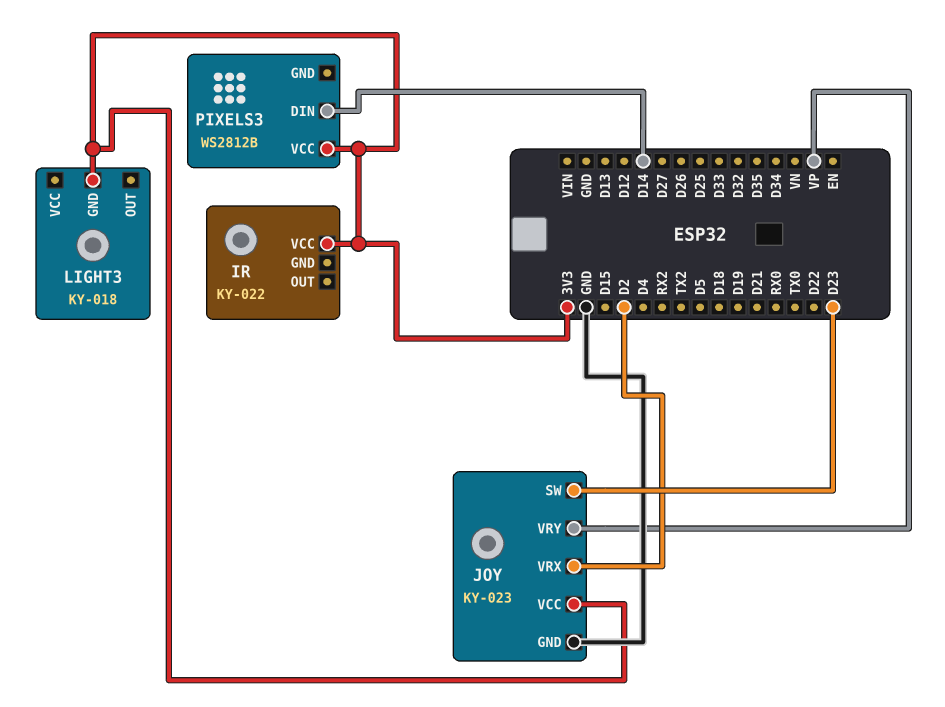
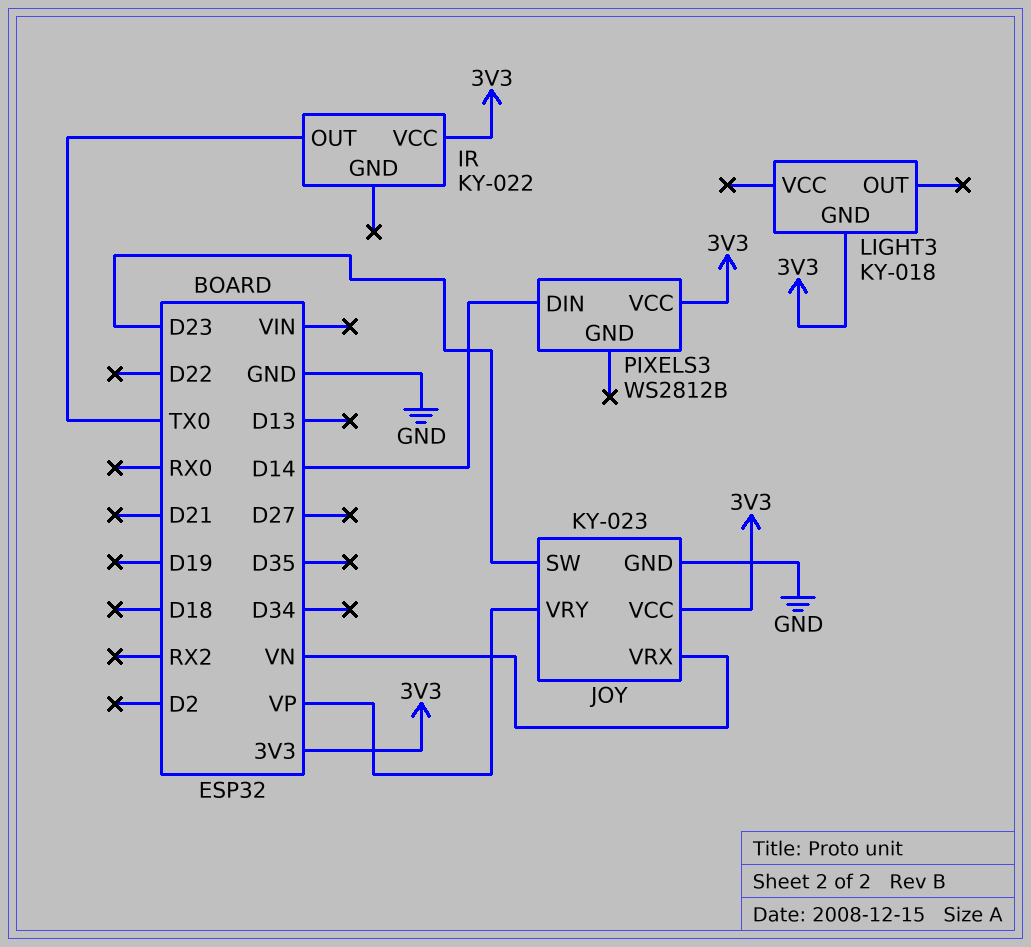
IR pin OUT: none -> TX0
JOY pin VRX: D2 -> VN

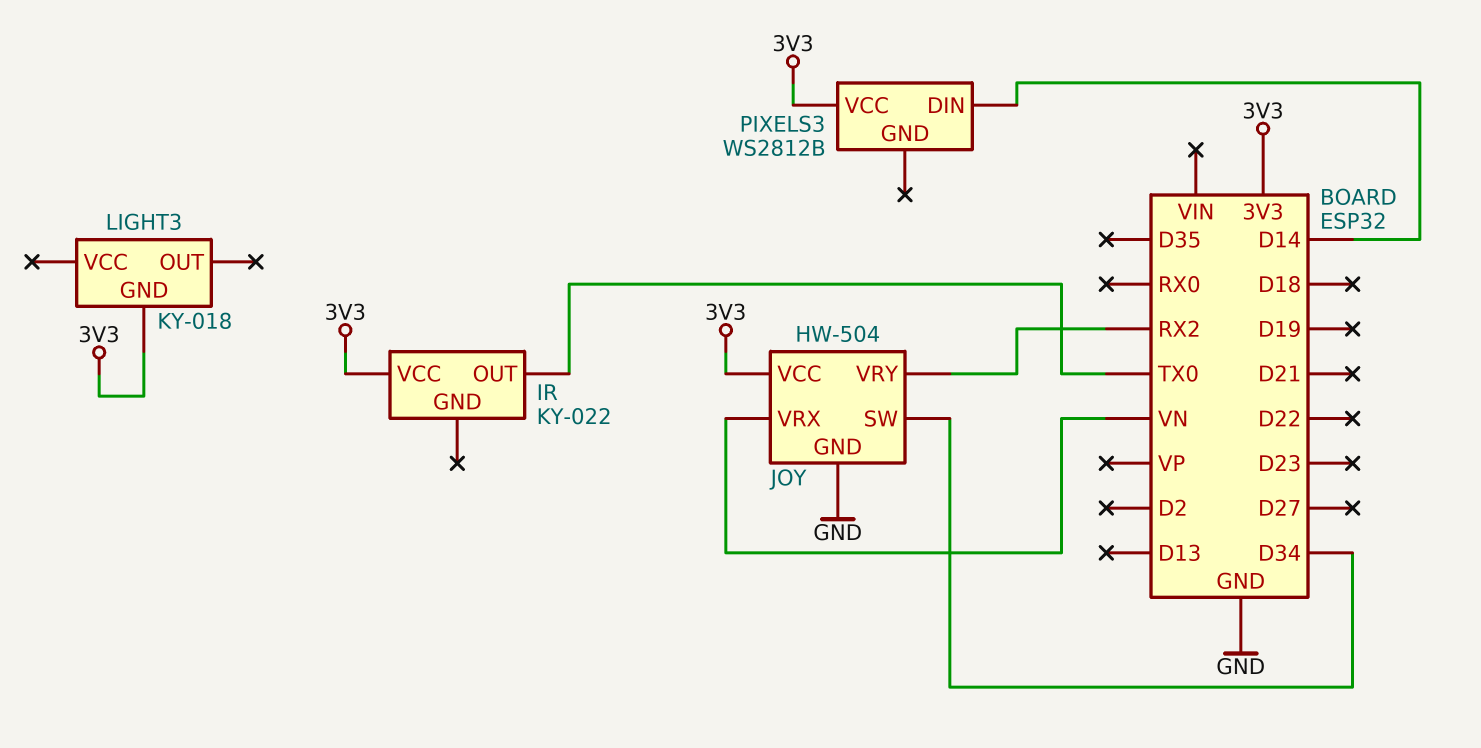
JOY: KY-023 -> HW-504
JOY pin SW: D23 -> D34
JOY pin VRY: VP -> RX2

